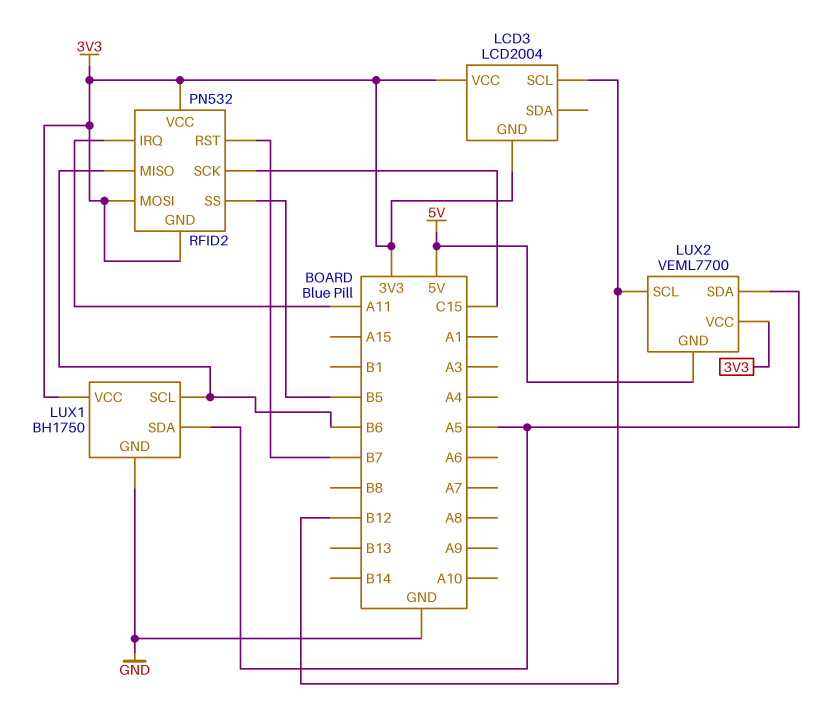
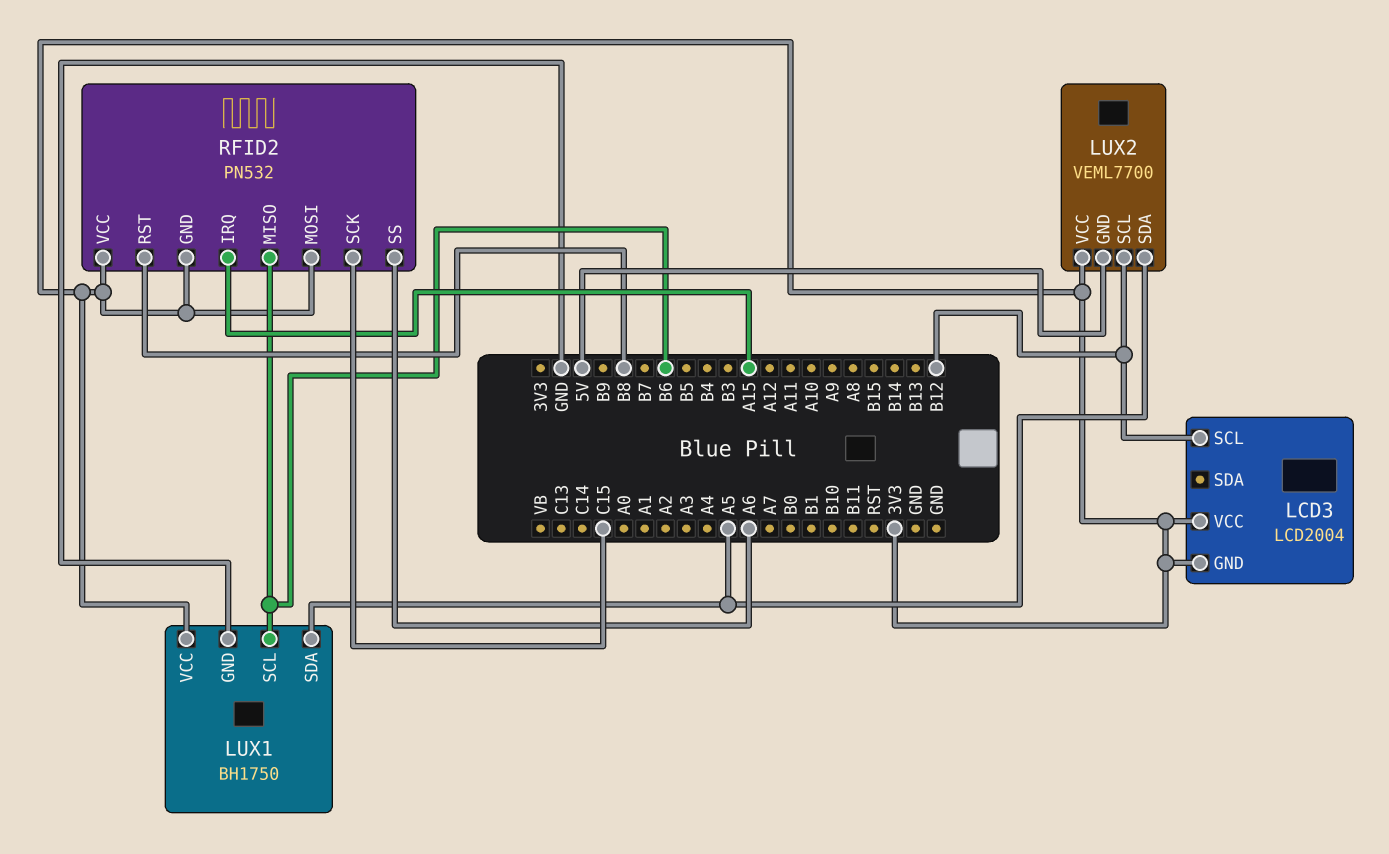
RFID2 pin IRQ: A11 -> A15
RFID2 pin RST: B7 -> B8
RFID2 pin SS: B5 -> A6

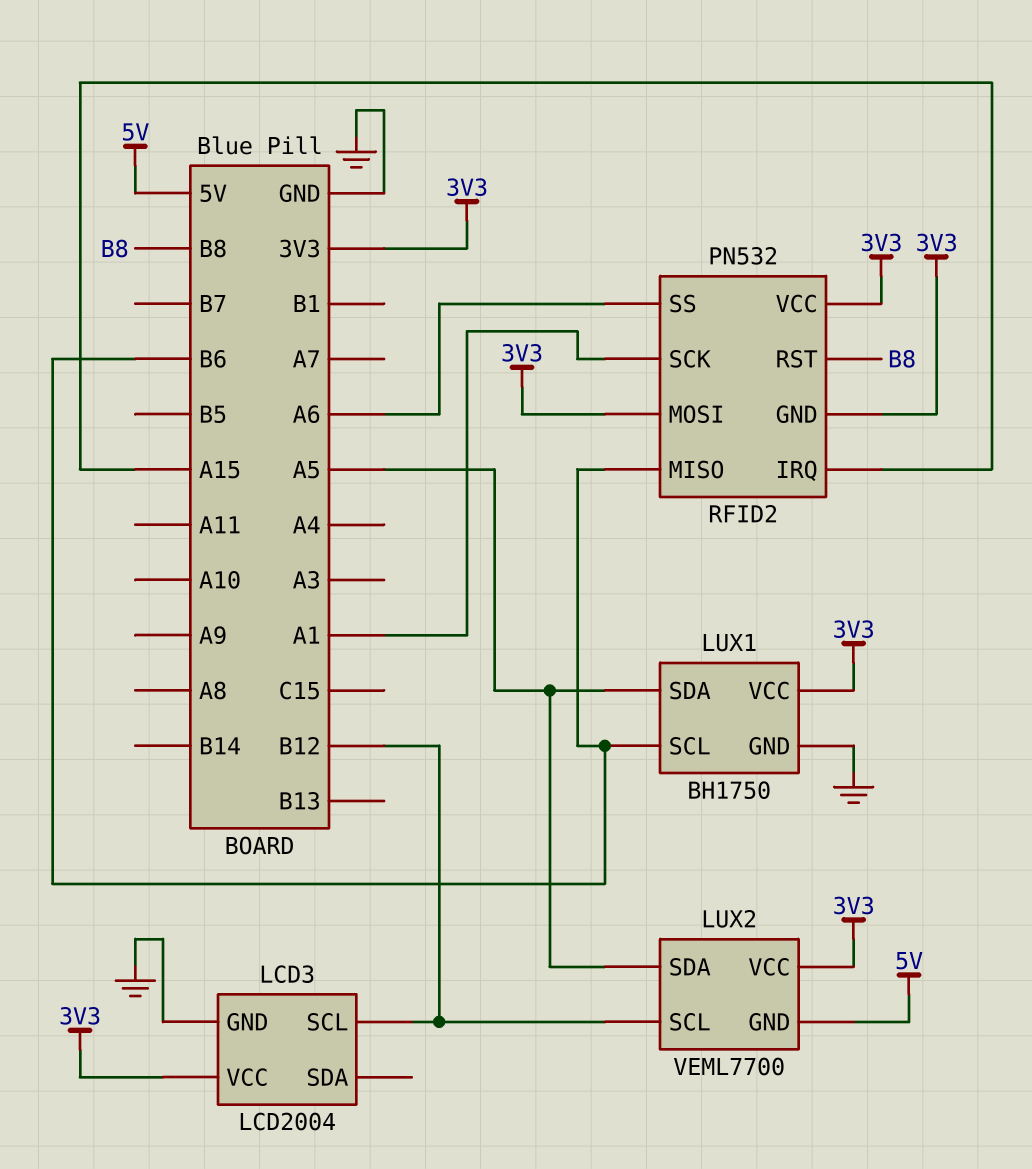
LCD3 pin GND: 3V3 -> GND
RFID2 pin SCK: C15 -> A1

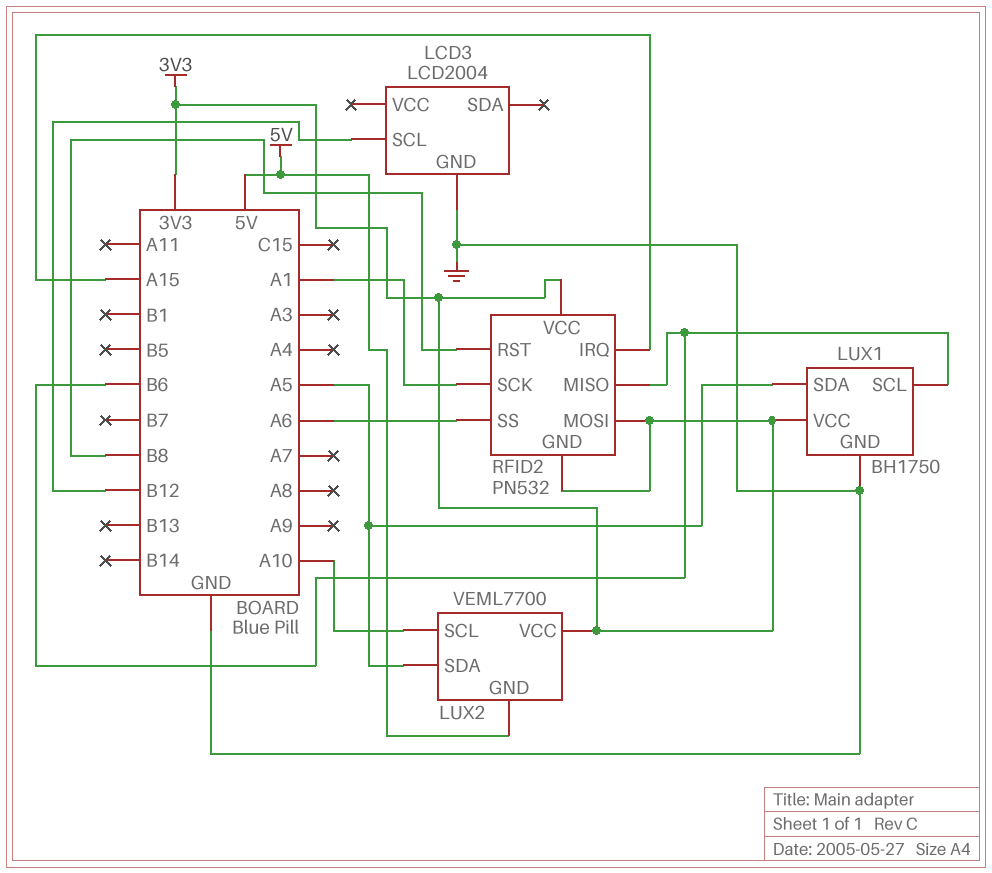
LCD3 pin VCC: 3V3 -> none
LUX2 pin SCL: B12 -> A10

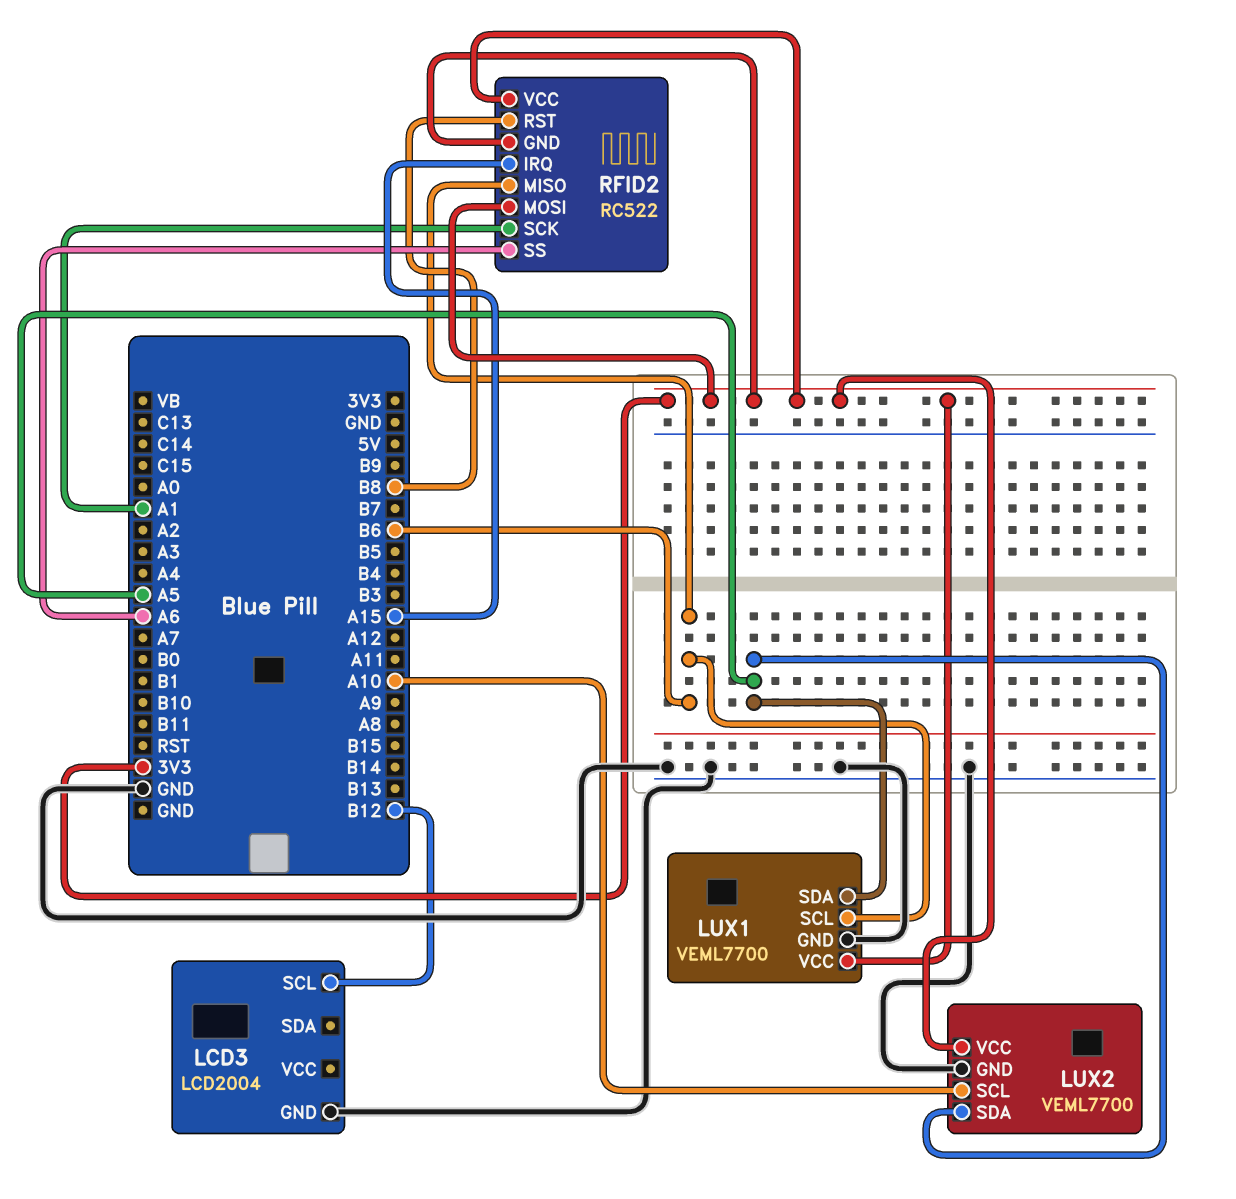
LUX1: BH1750 -> VEML7700
LUX2 pin GND: 5V -> GND
RFID2: PN532 -> RC522

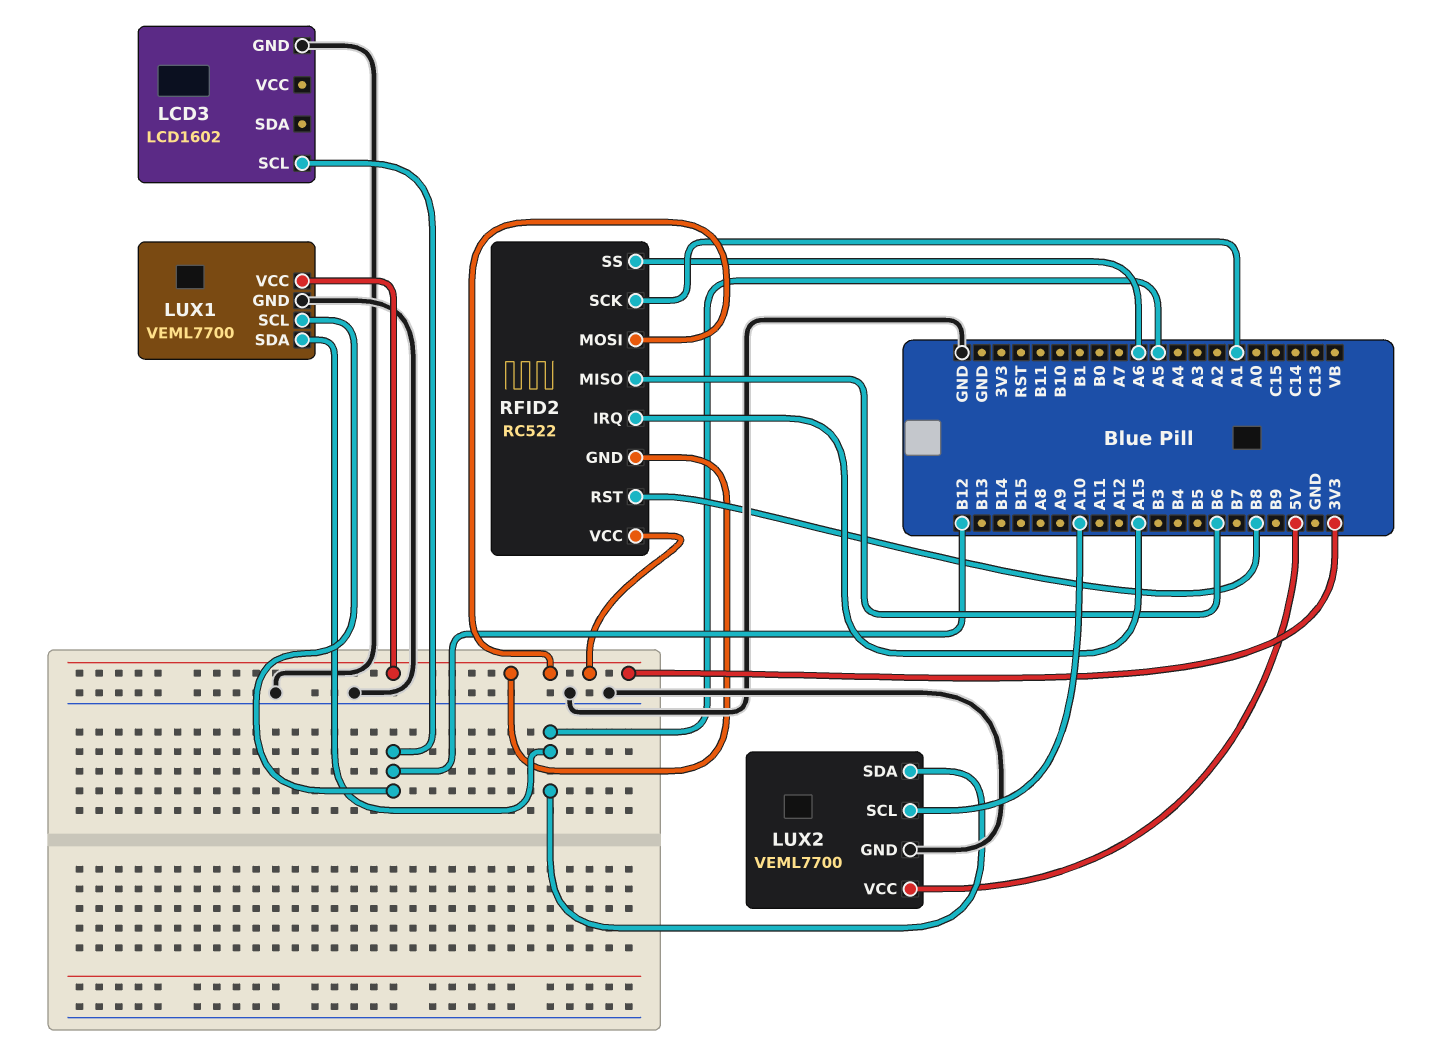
LCD3: LCD2004 -> LCD1602
LUX1 pin SCL: B6 -> B12
LUX2 pin VCC: 3V3 -> 5V

